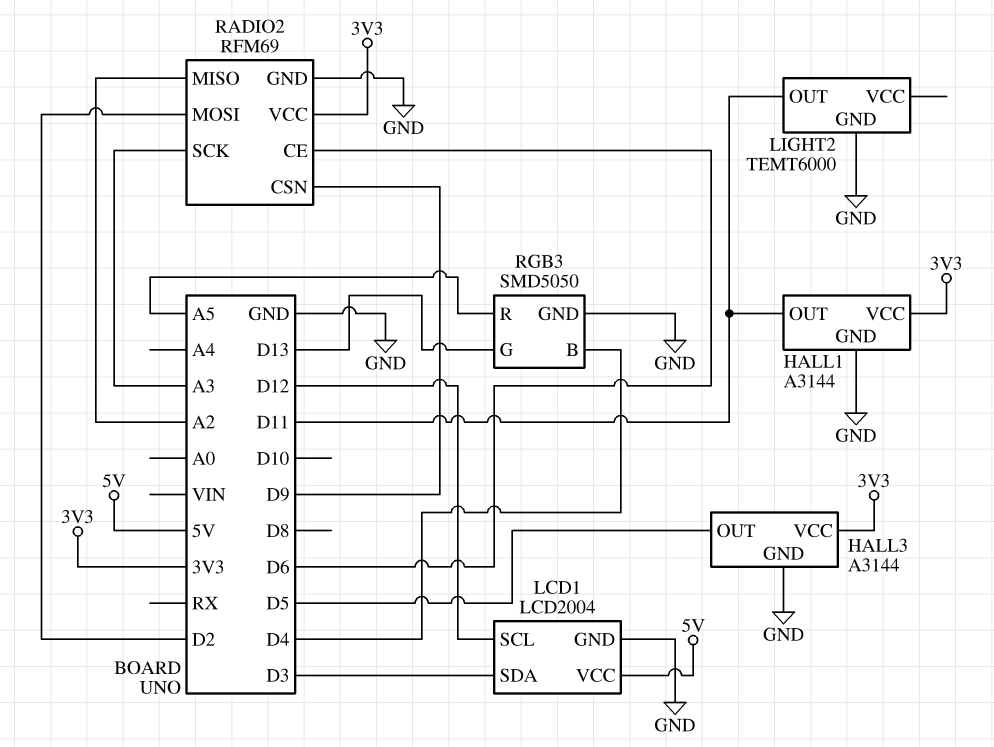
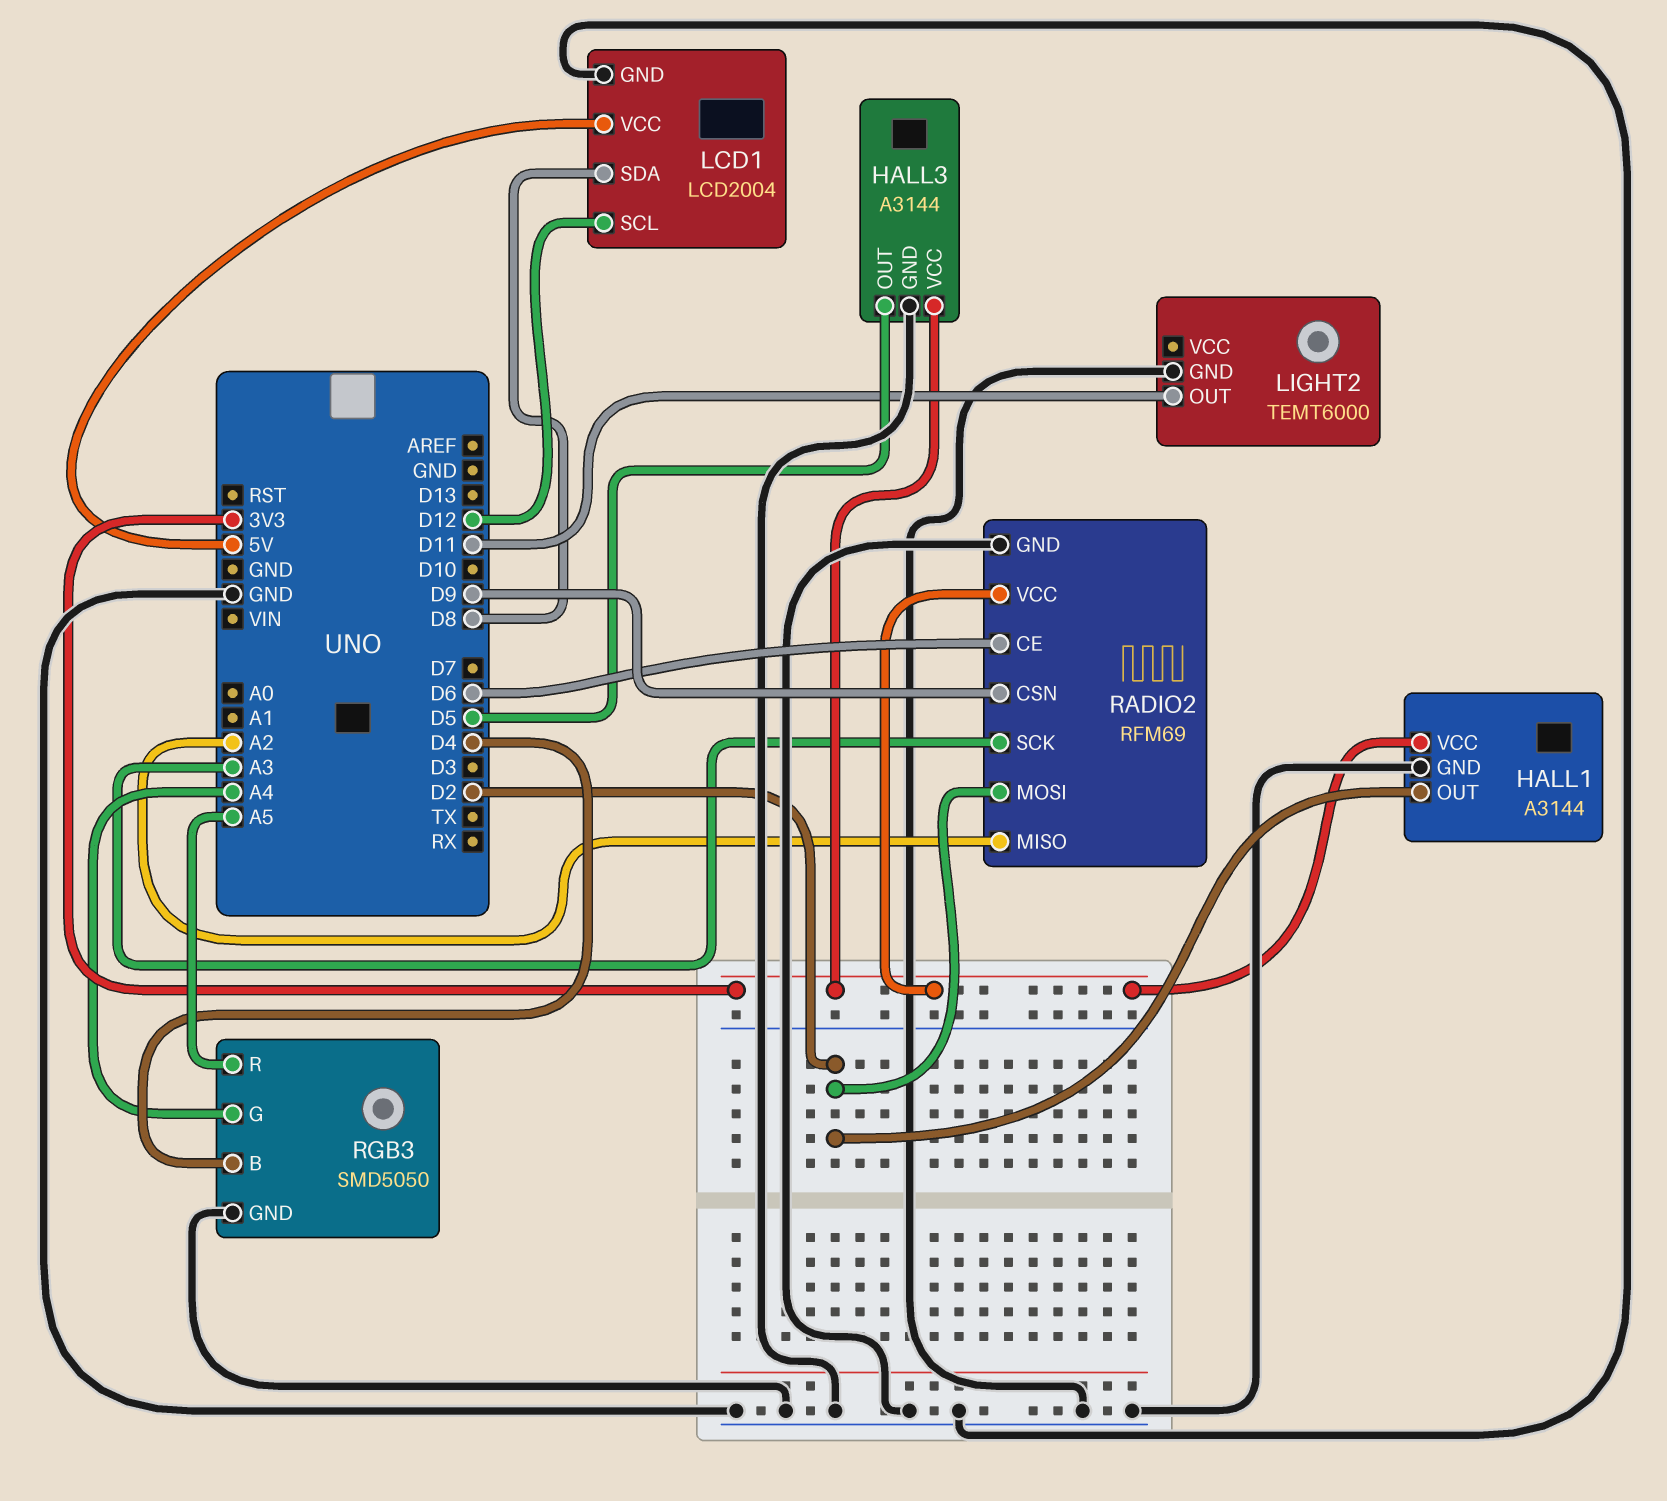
HALL1 pin OUT: D11 -> D2
LCD1 pin SDA: D3 -> D8
RGB3 pin G: D13 -> A4

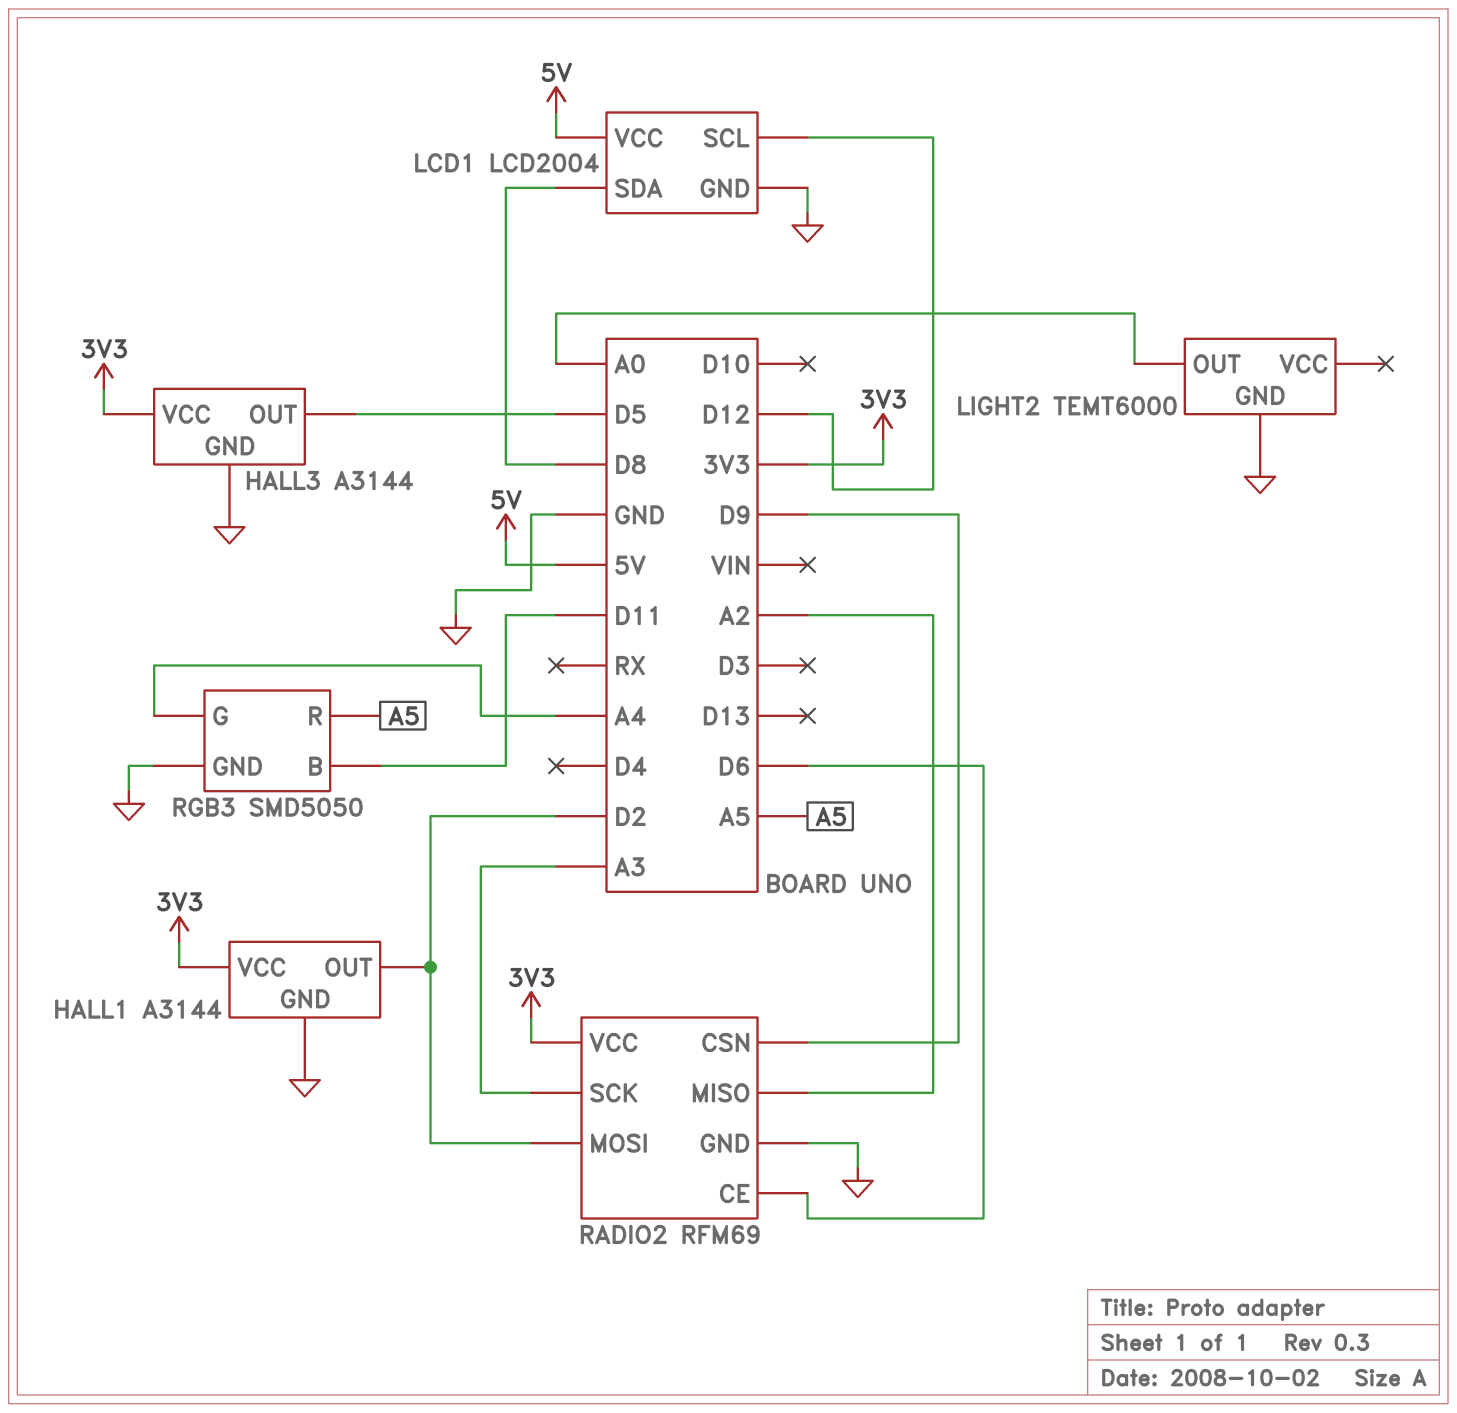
LIGHT2 pin OUT: D11 -> A0
RGB3 pin B: D4 -> D11

